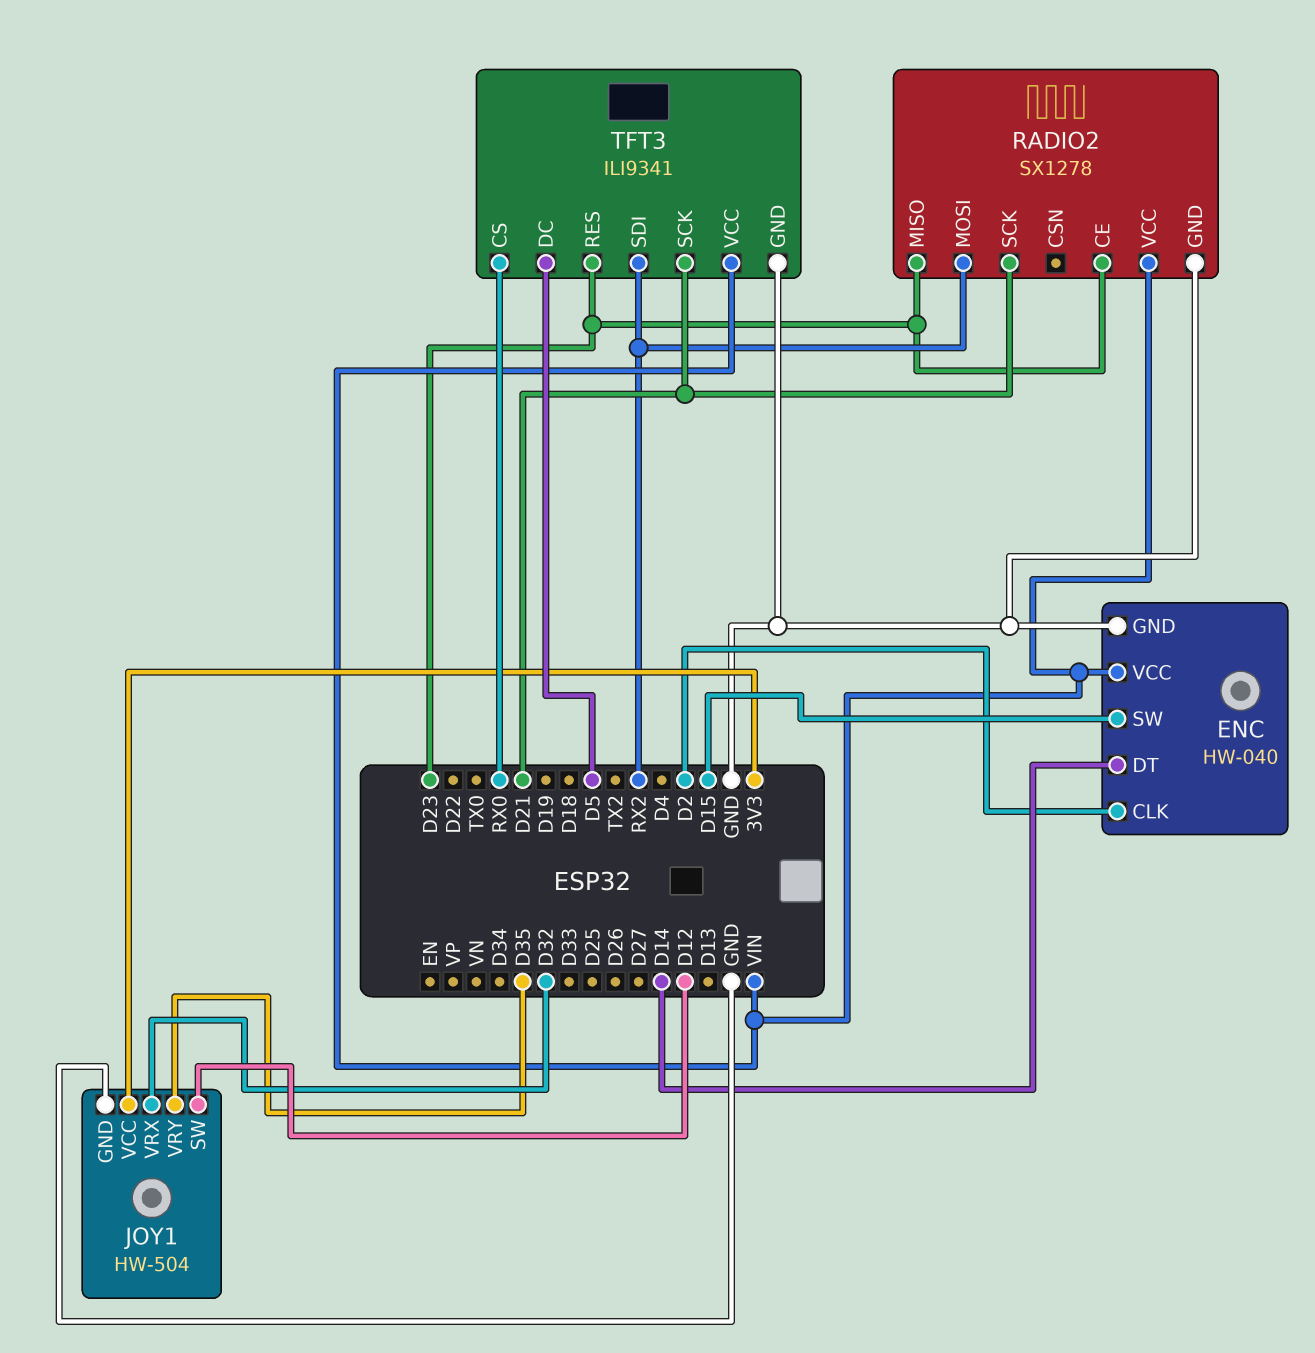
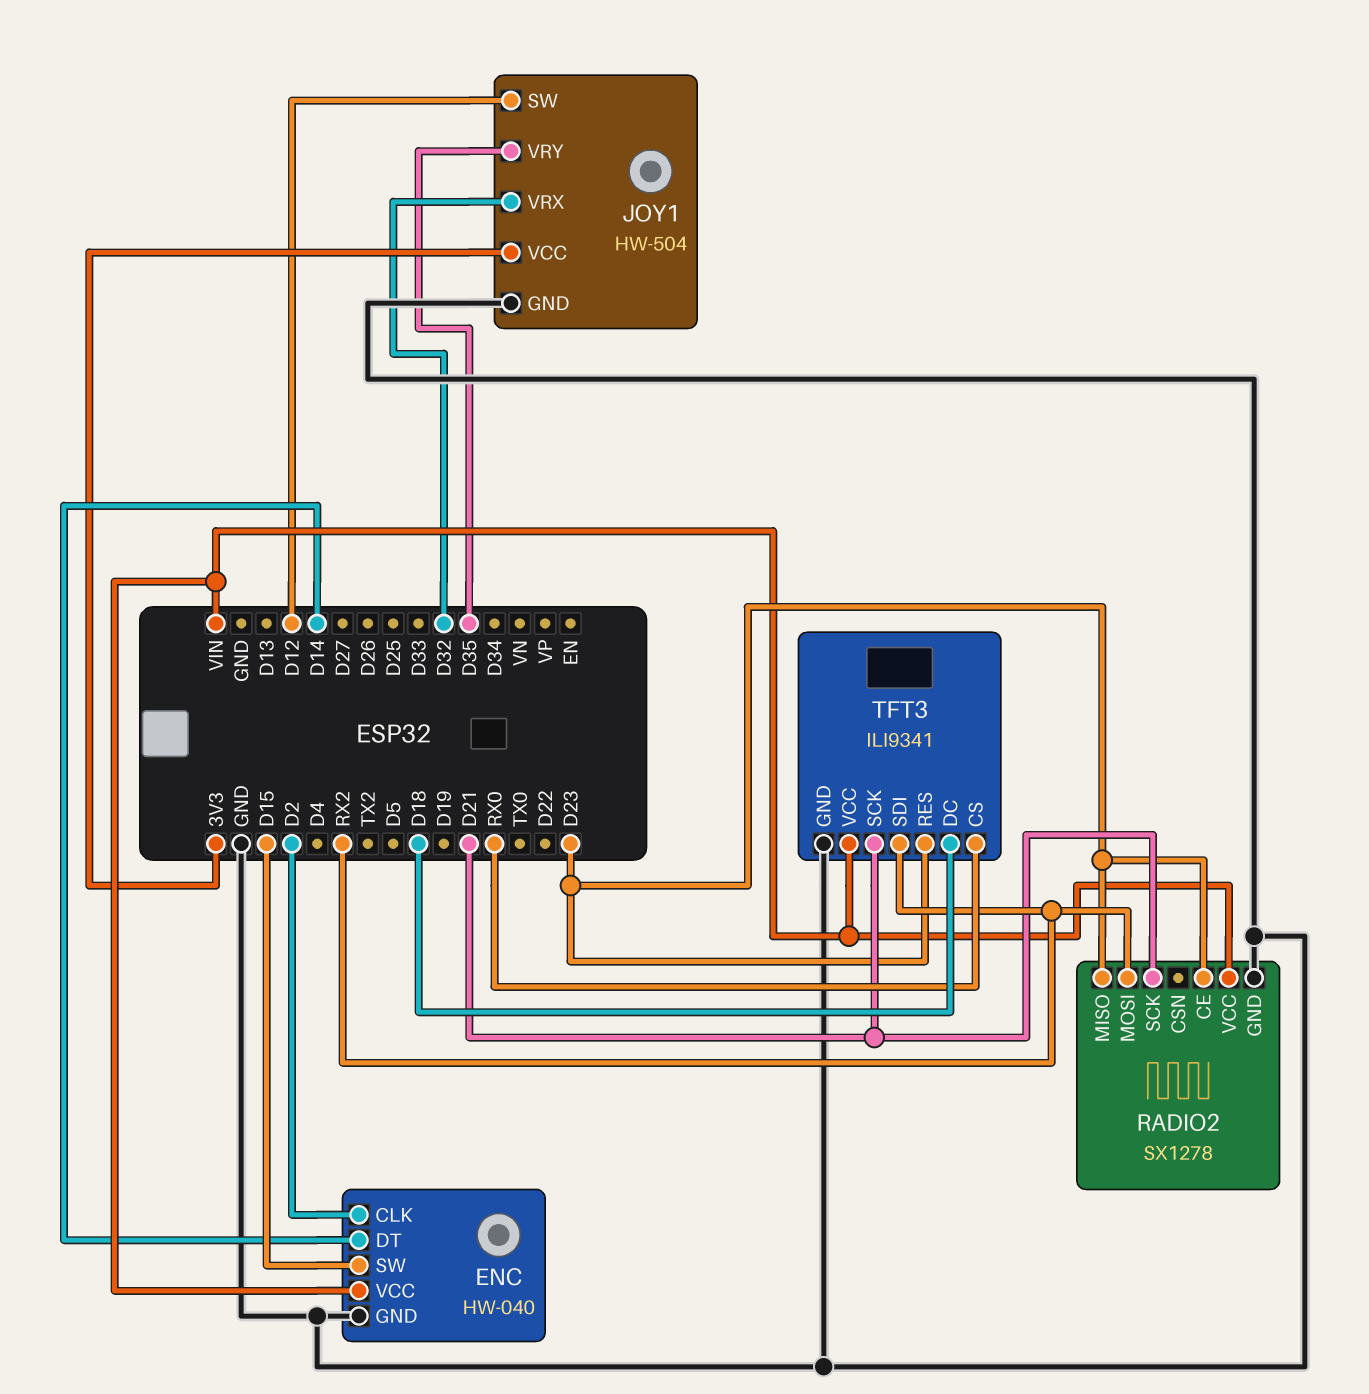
TFT3 pin DC: D5 -> D18

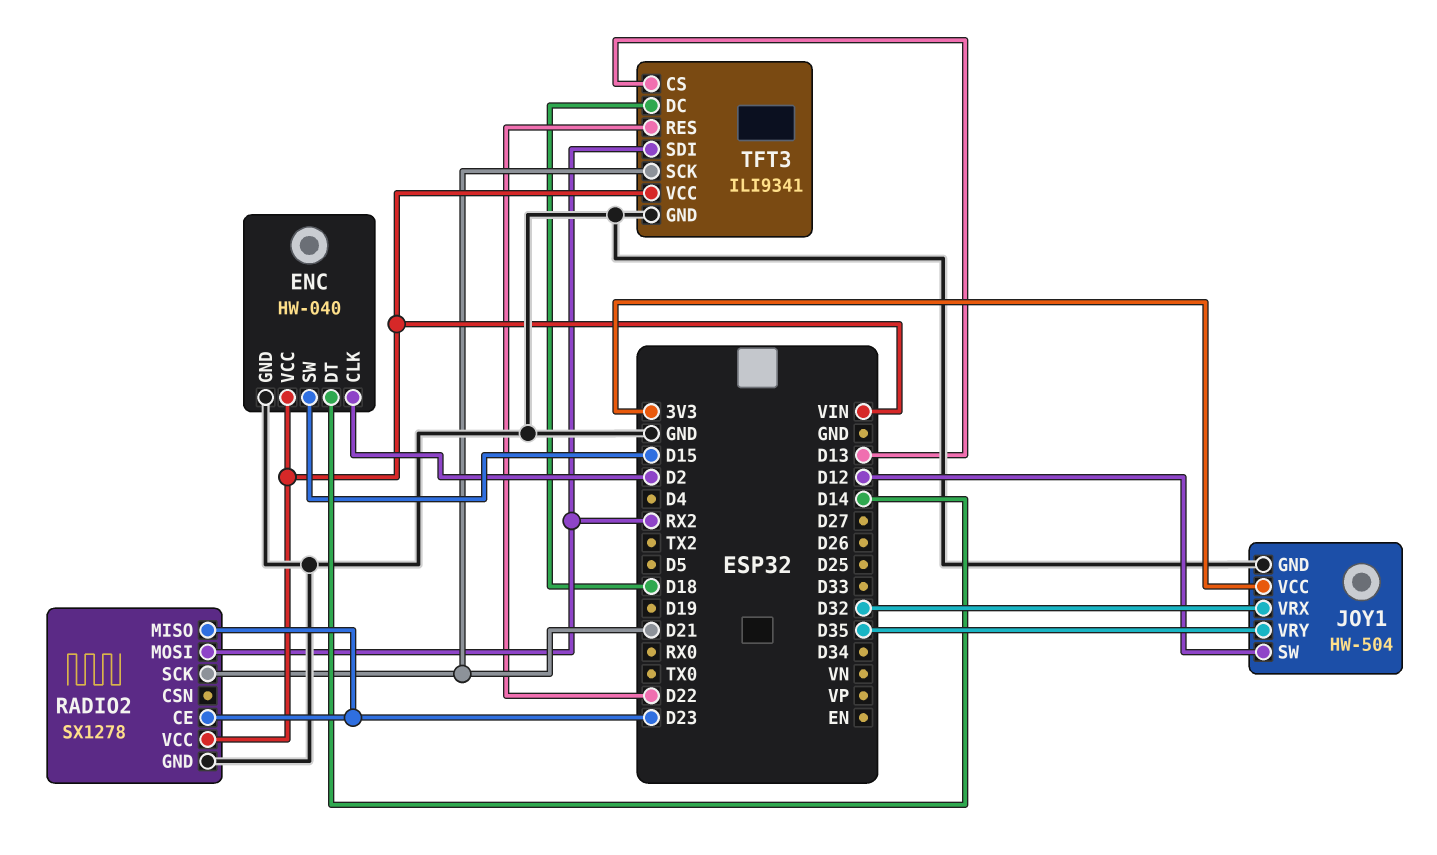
TFT3 pin CS: RX0 -> D13
TFT3 pin RES: D23 -> D22

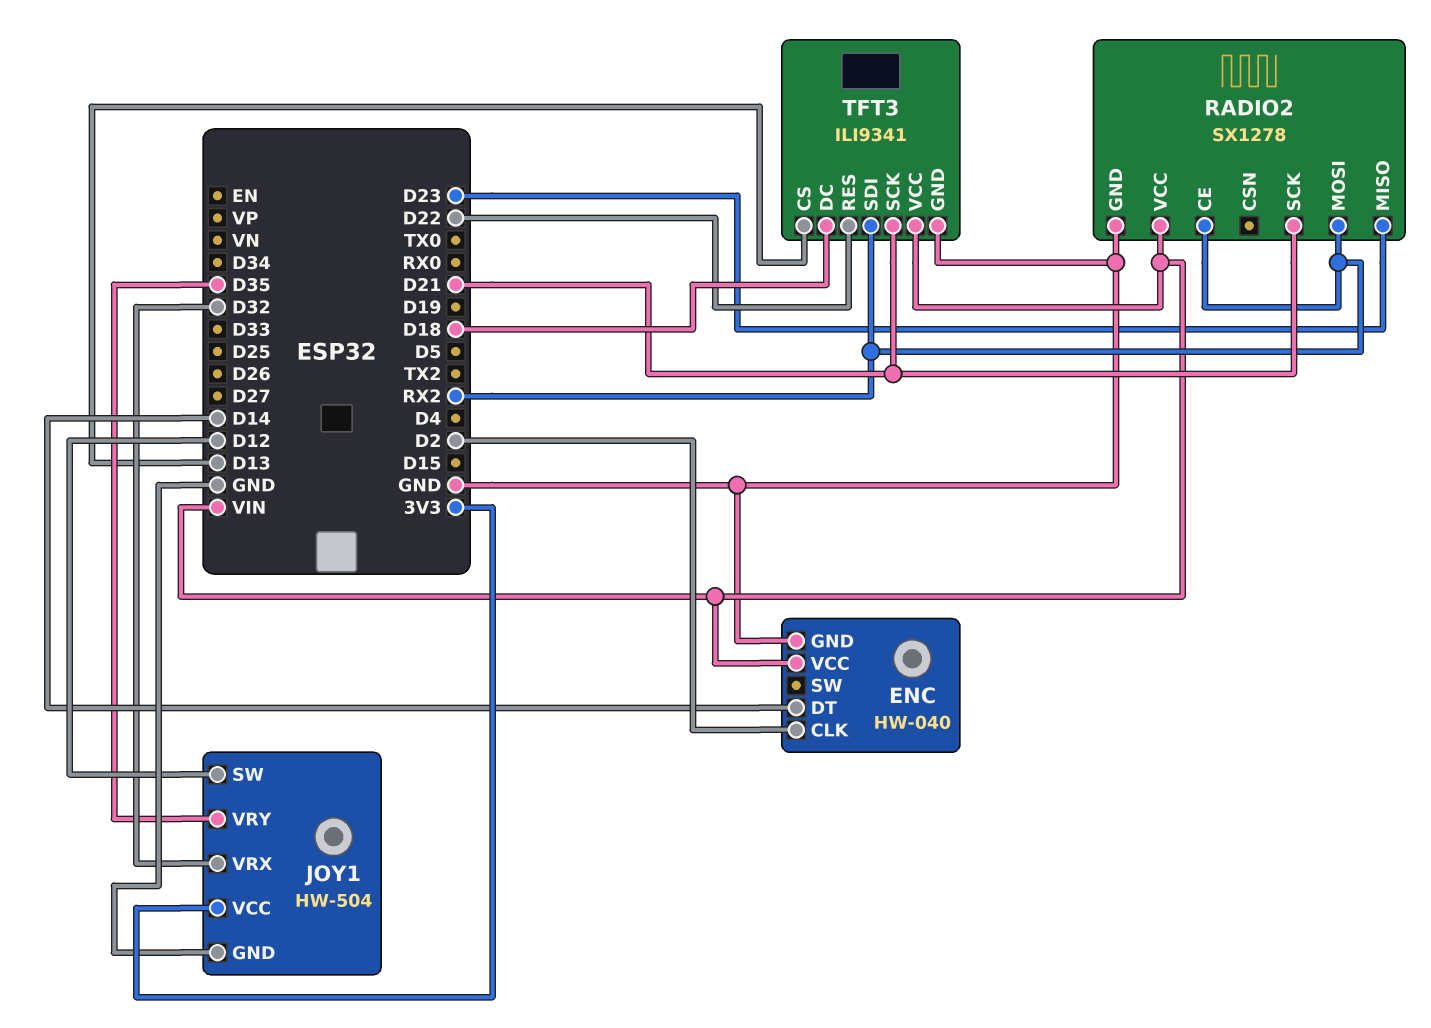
ENC pin SW: D15 -> none
RADIO2 pin CE: D23 -> RX2

